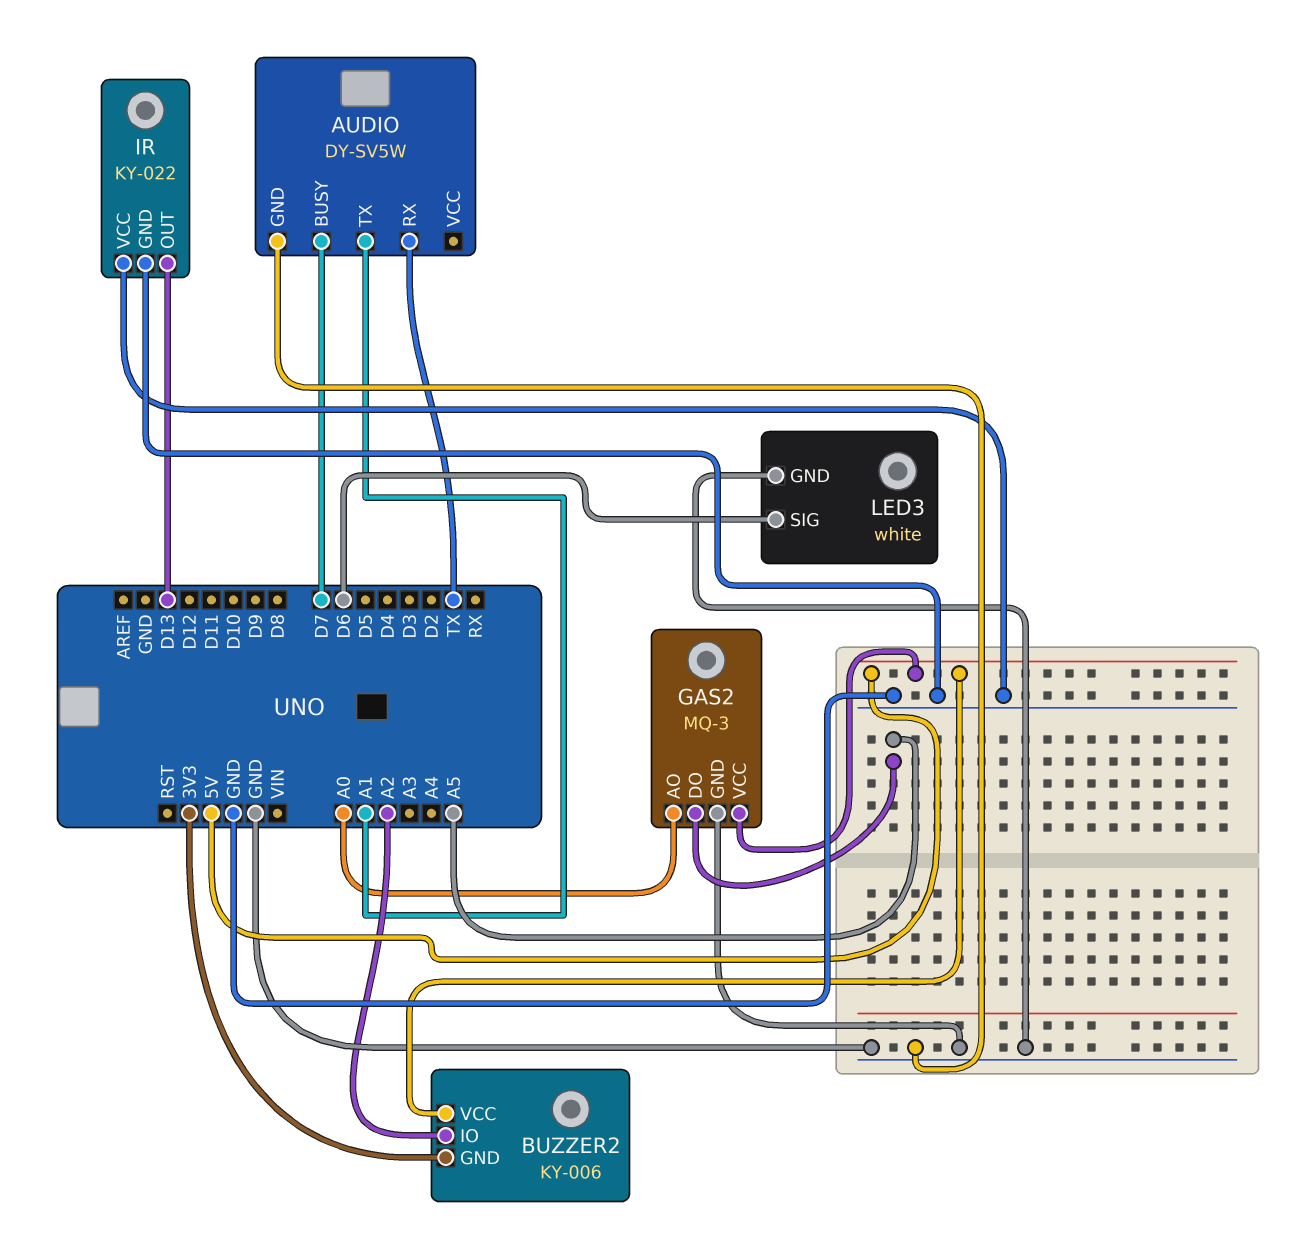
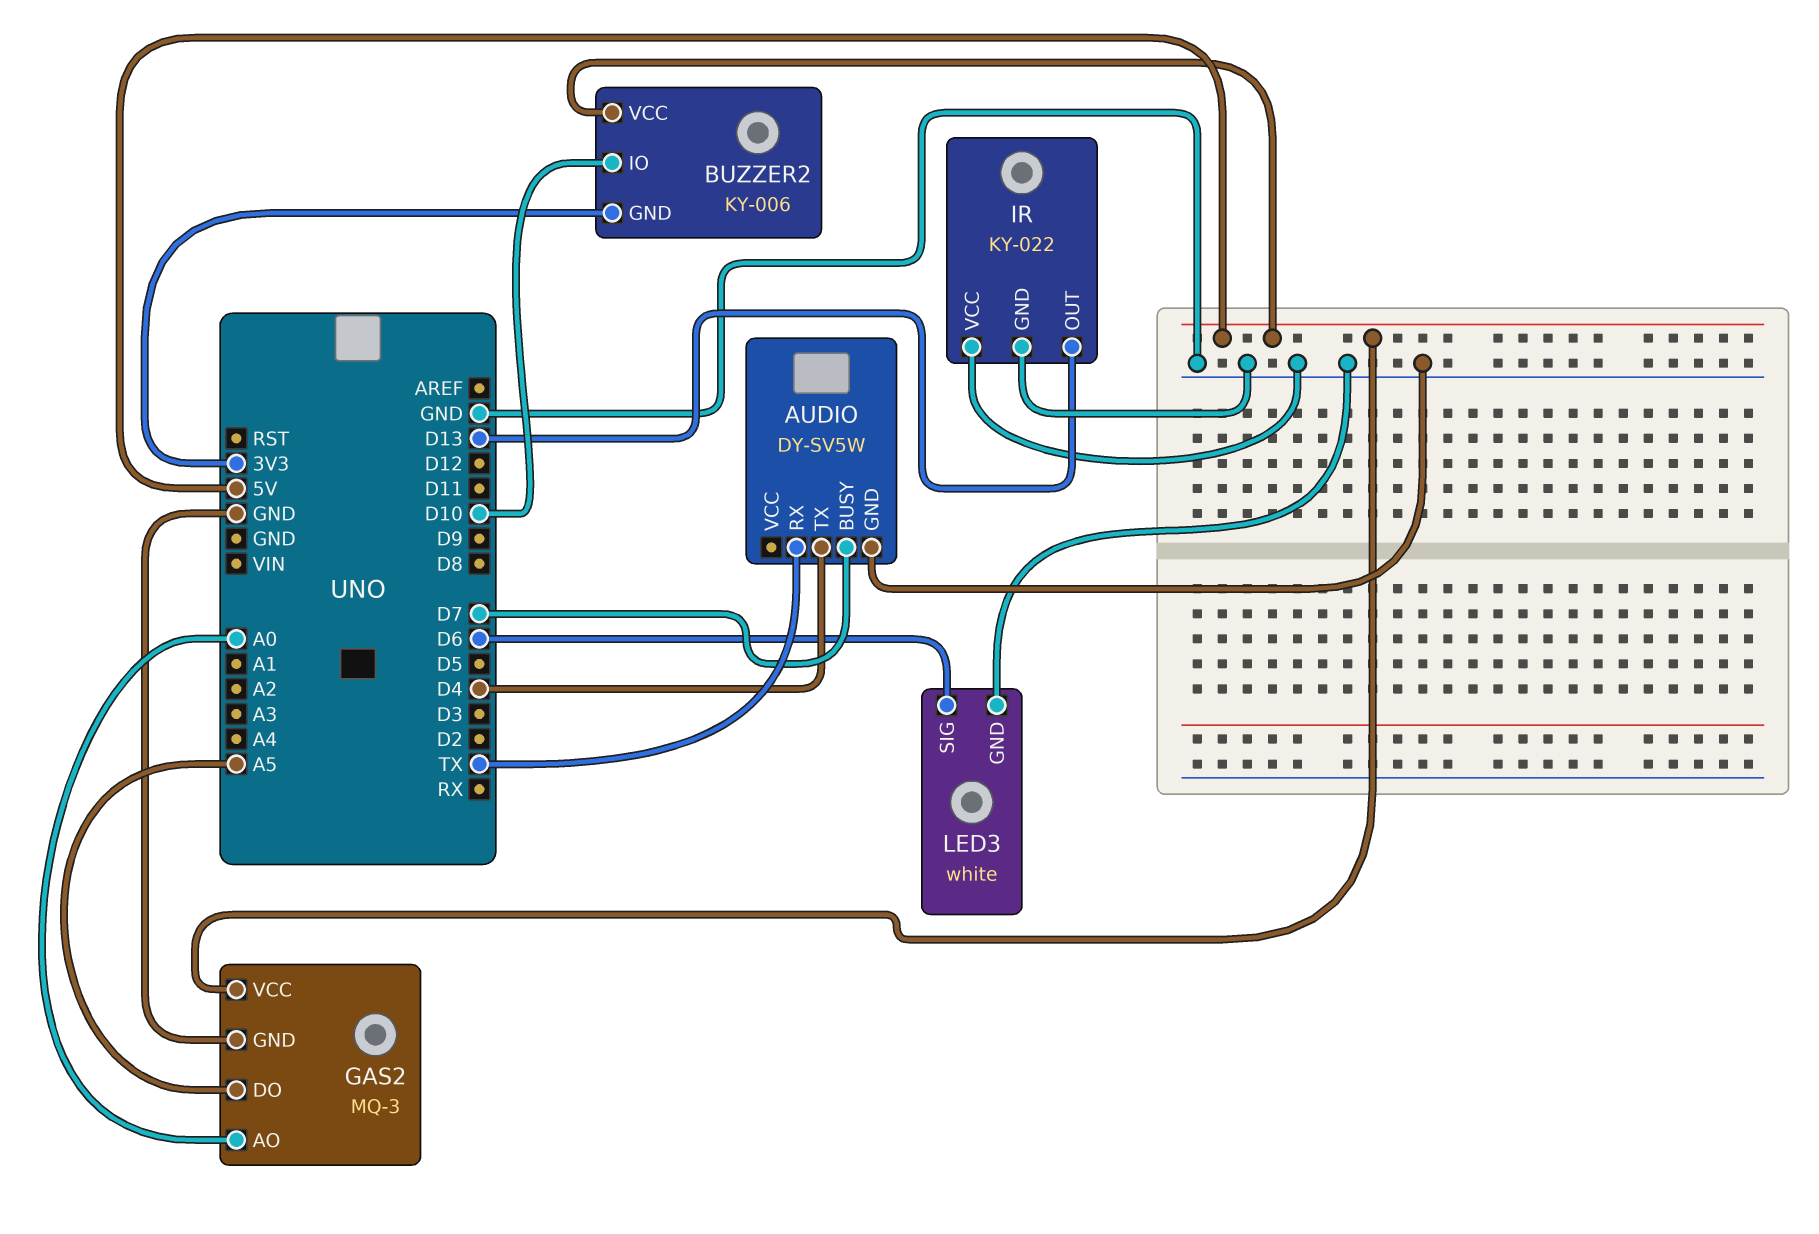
AUDIO pin TX: A1 -> D4
BUZZER2 pin IO: A2 -> D10

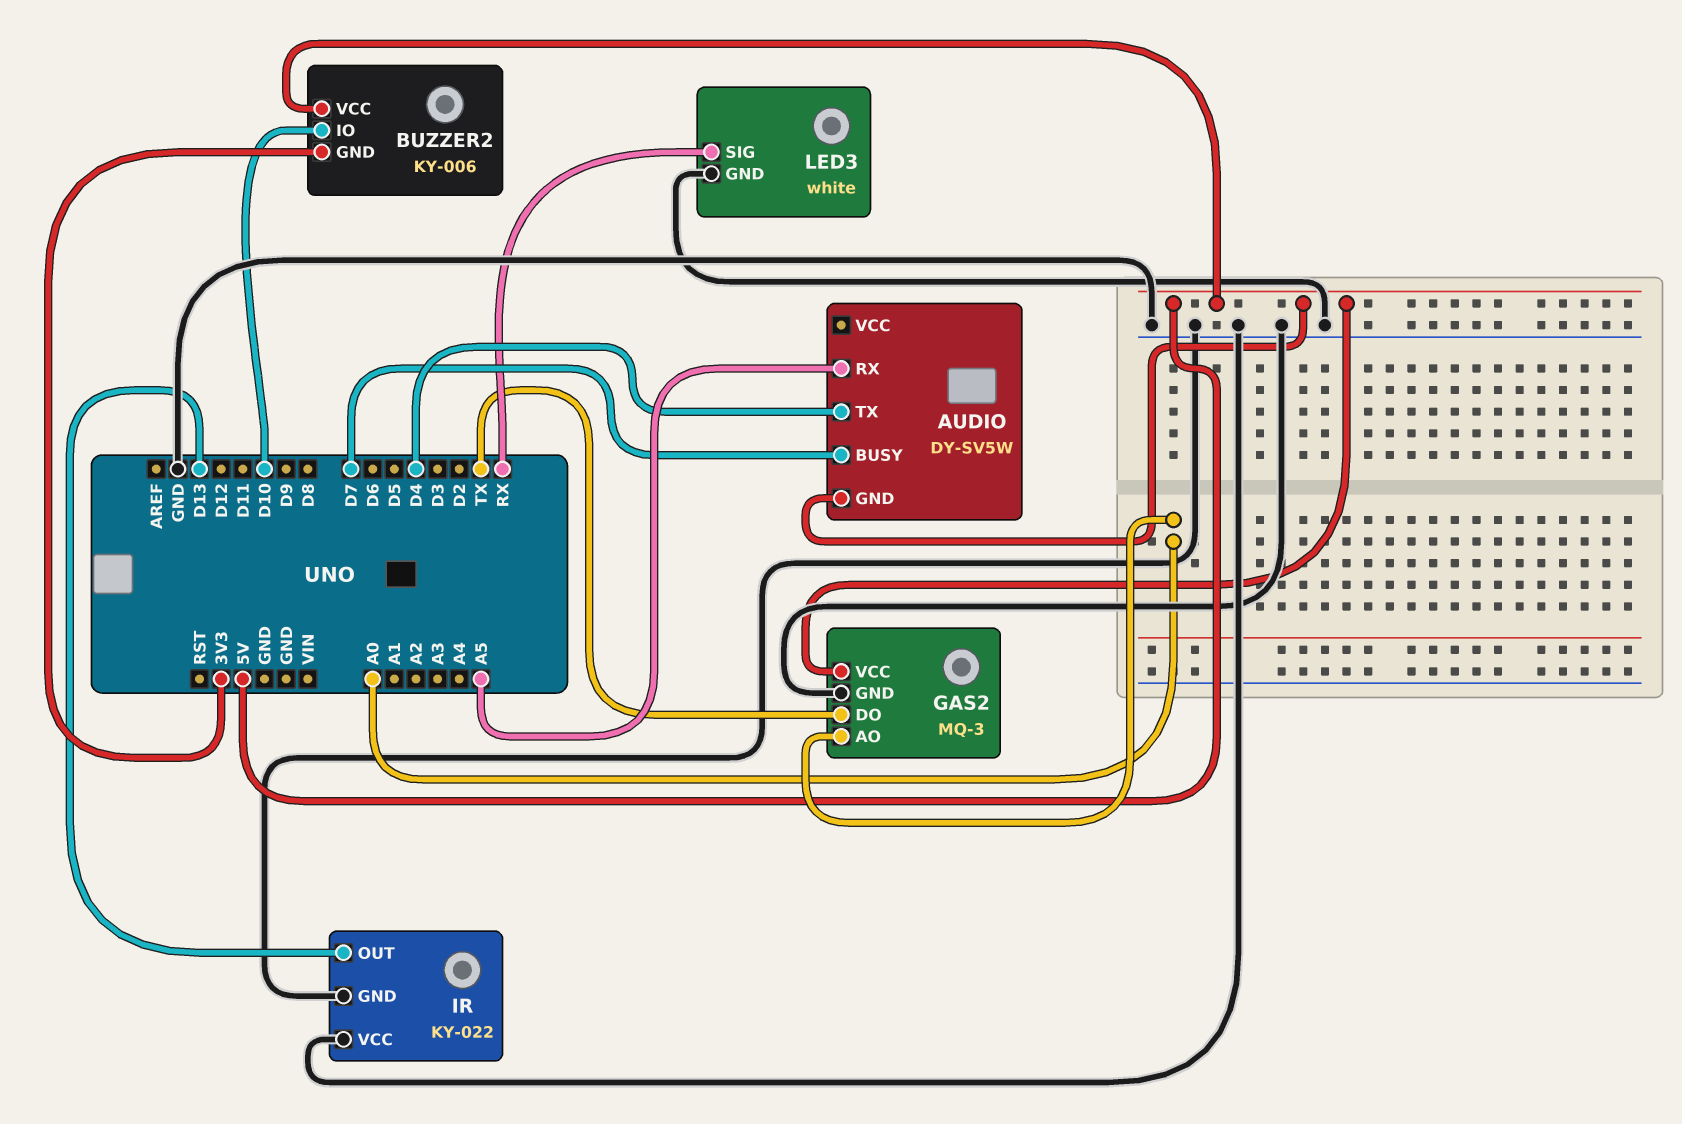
AUDIO pin GND: GND -> 5V
AUDIO pin RX: TX -> A5
GAS2 pin DO: A5 -> TX
LED3 pin SIG: D6 -> RX

